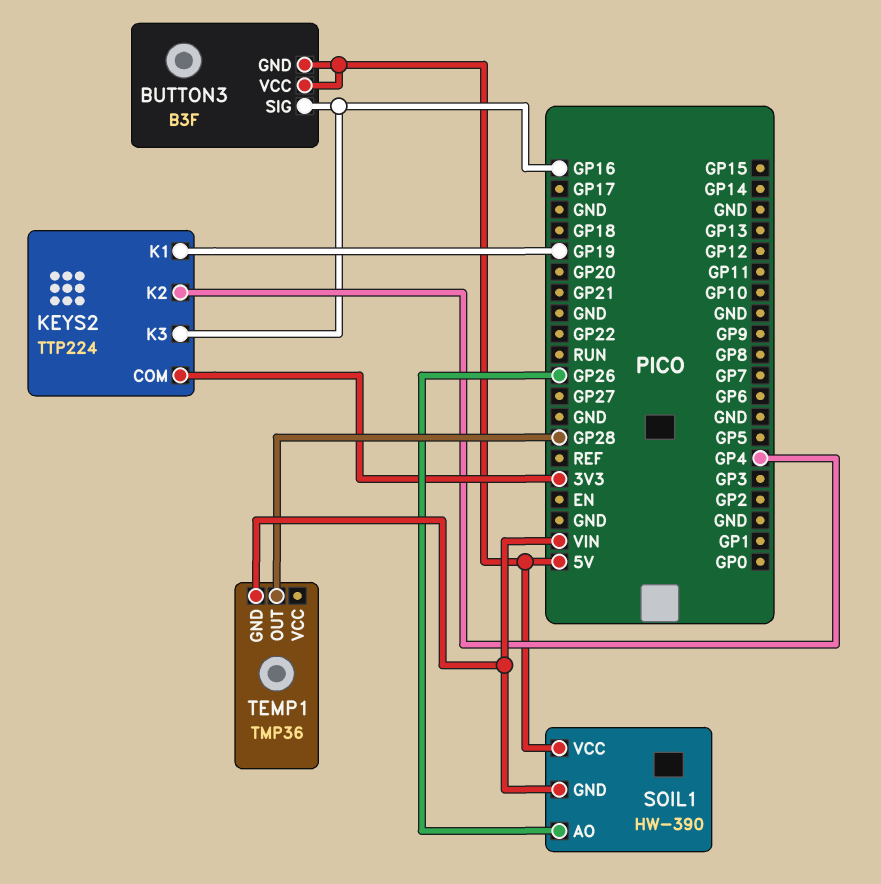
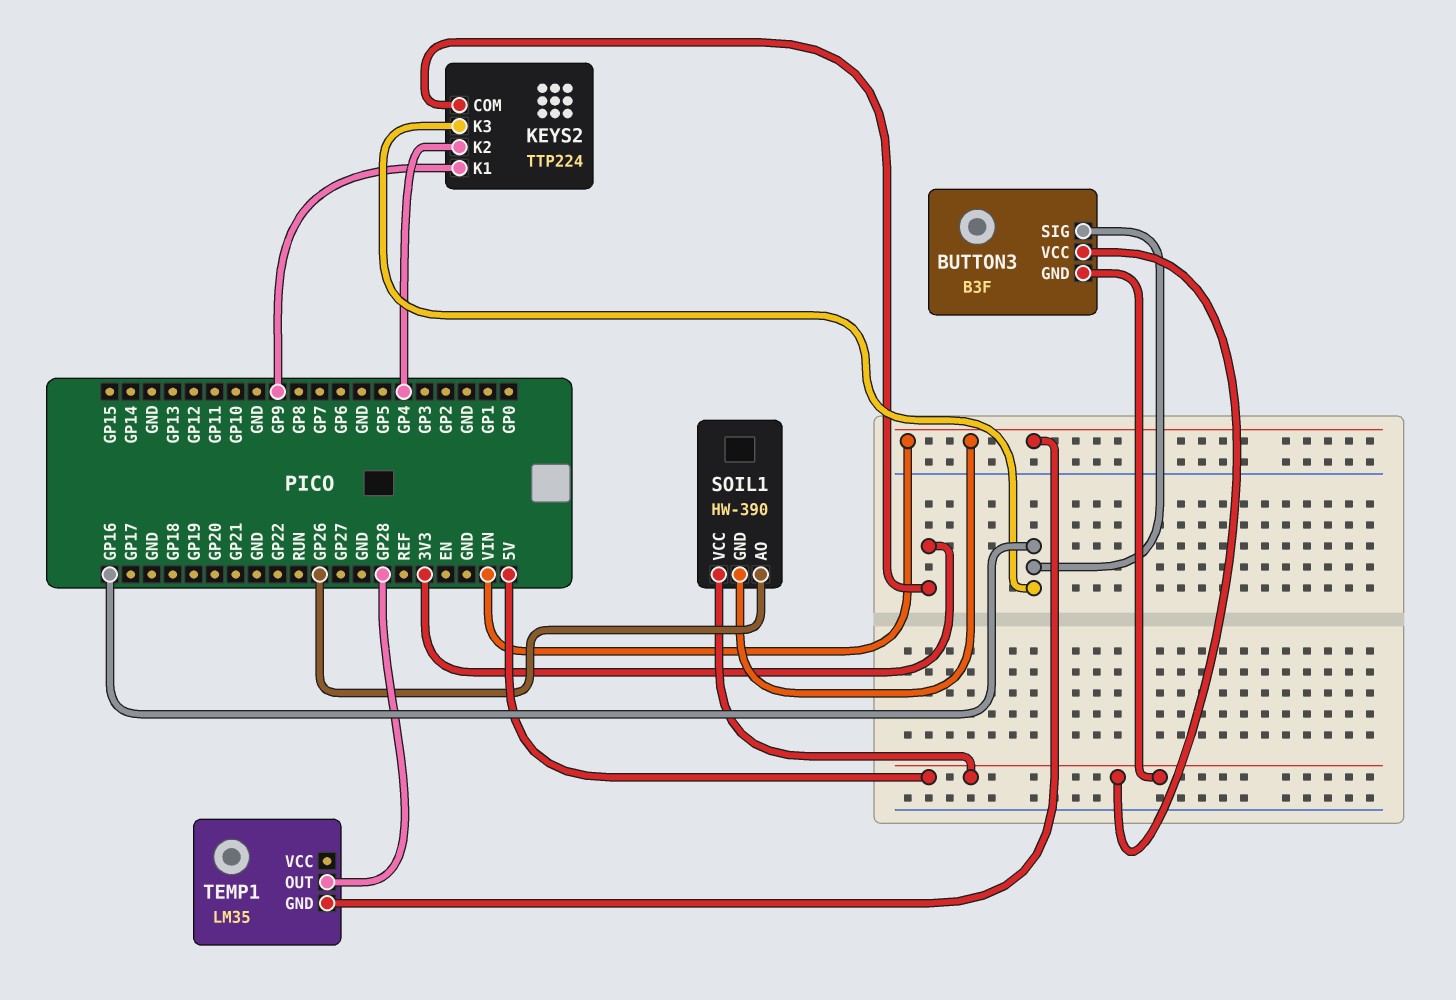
KEYS2 pin K1: GP19 -> GP9
TEMP1: TMP36 -> LM35

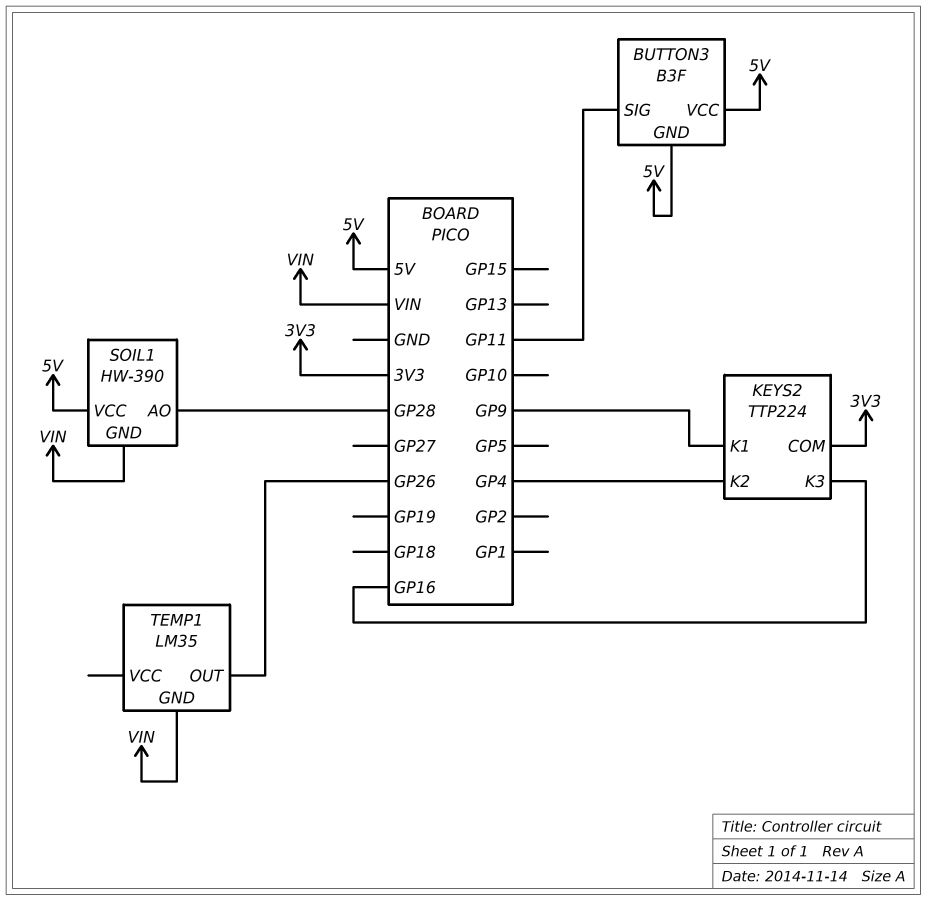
BUTTON3 pin SIG: GP16 -> GP11
SOIL1 pin AO: GP26 -> GP28
TEMP1 pin OUT: GP28 -> GP26

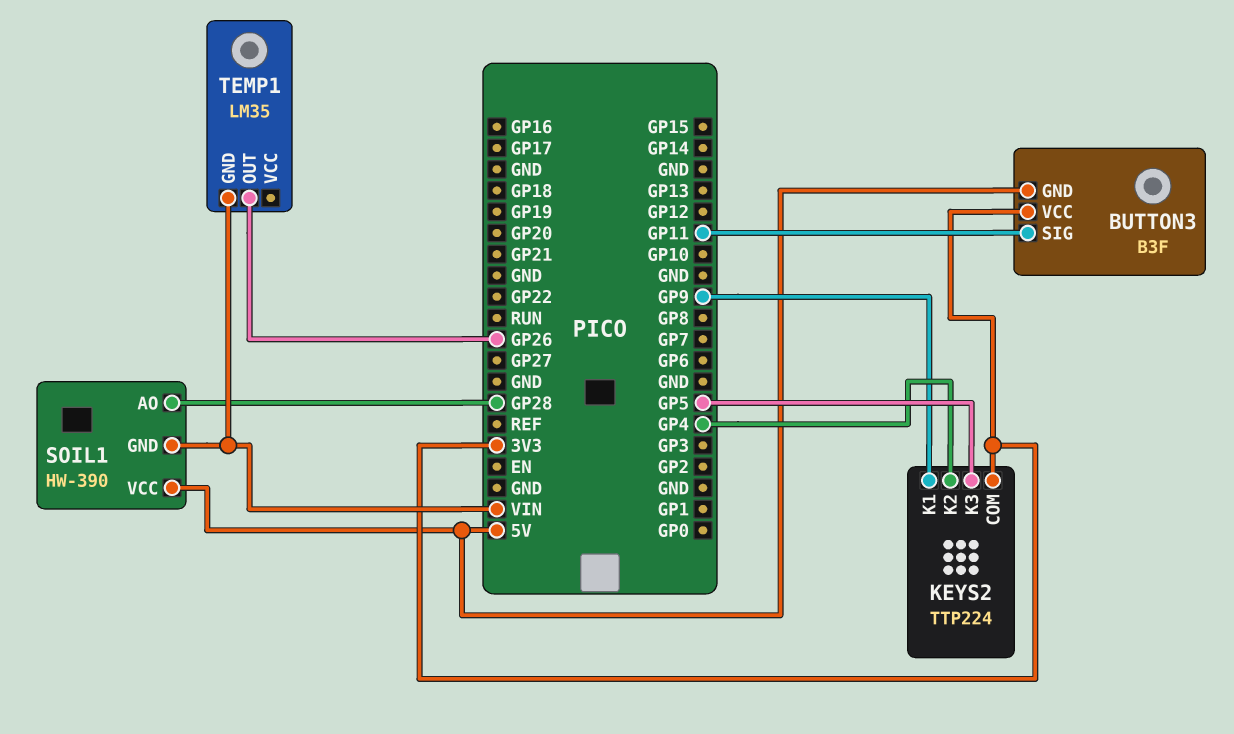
BUTTON3 pin VCC: 5V -> 3V3
KEYS2 pin K3: GP16 -> GP5

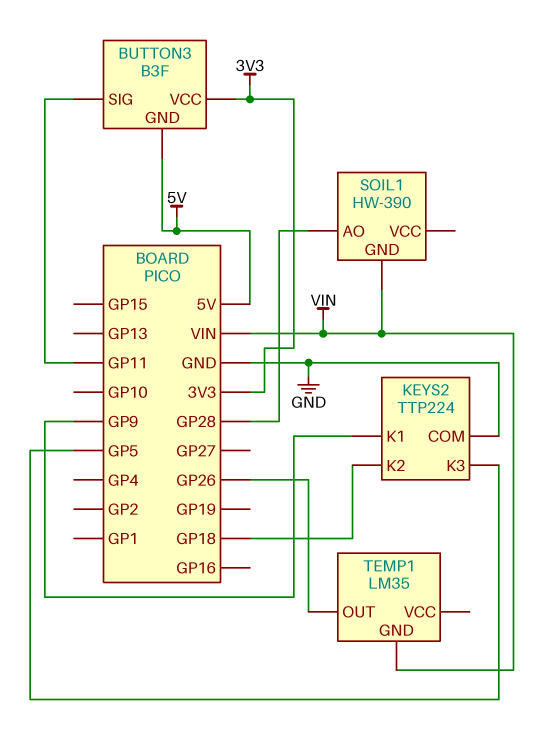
KEYS2 pin COM: 3V3 -> GND
KEYS2 pin K2: GP4 -> GP18
SOIL1 pin VCC: 5V -> none

